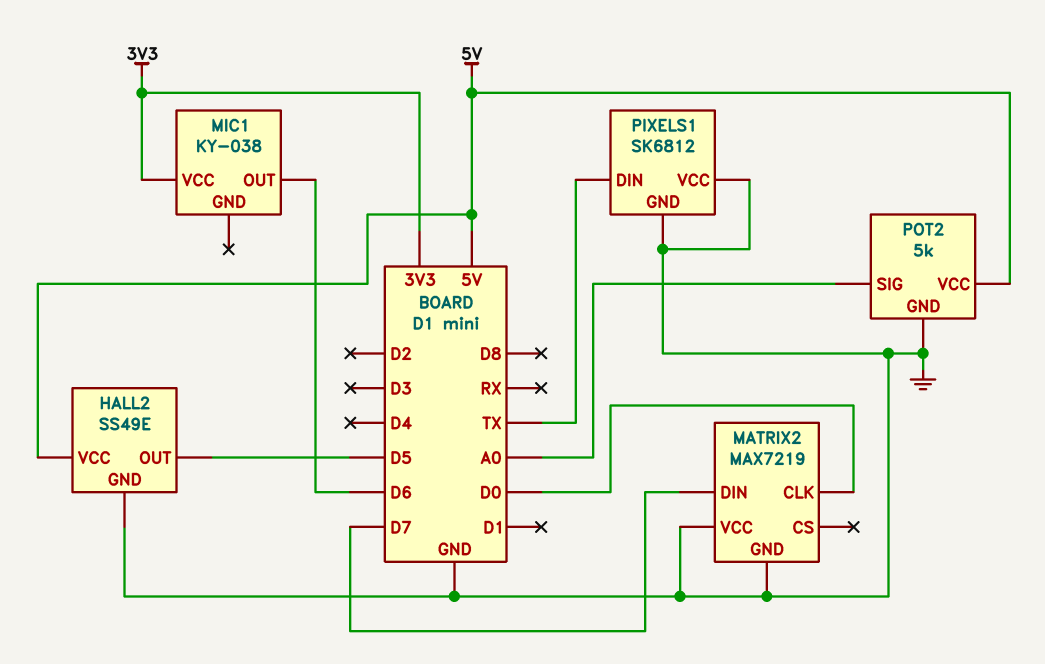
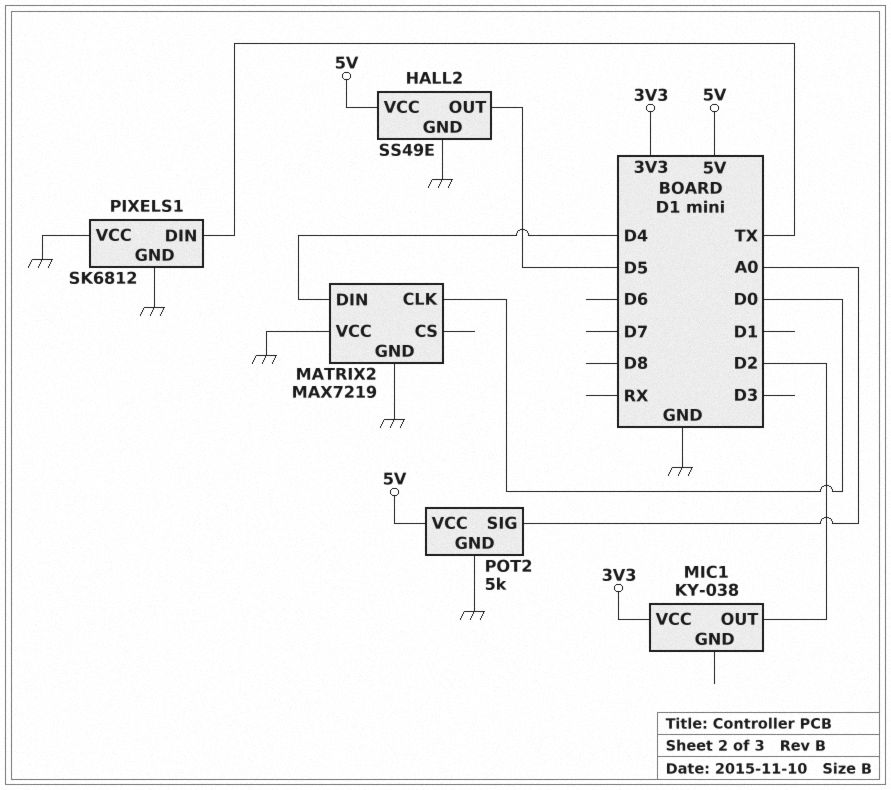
MATRIX2 pin DIN: D7 -> D4
MIC1 pin OUT: D6 -> D2

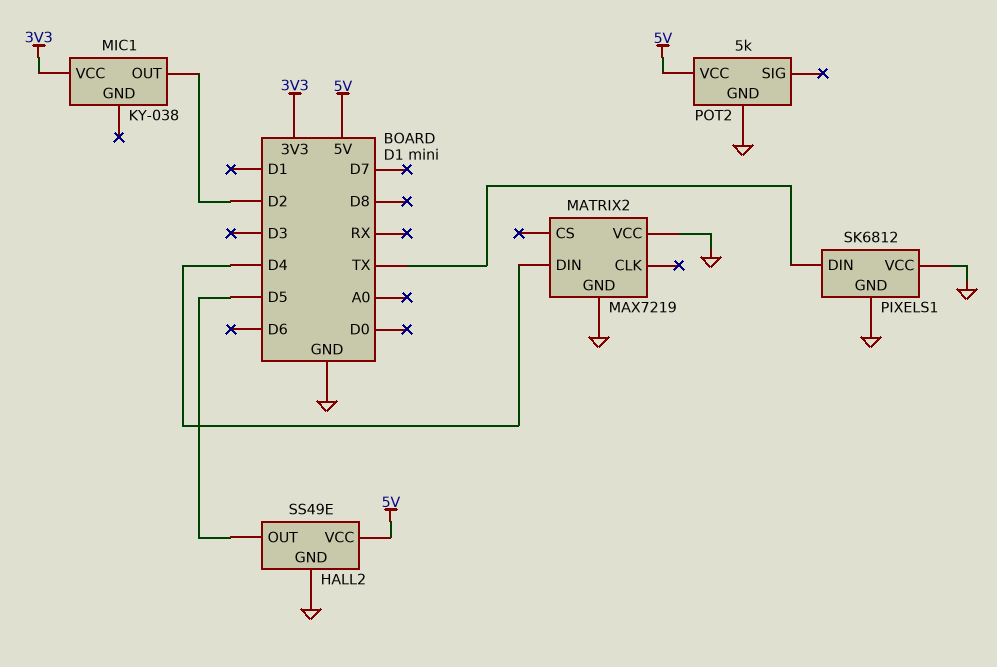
MATRIX2 pin CLK: D0 -> none
POT2 pin SIG: A0 -> none

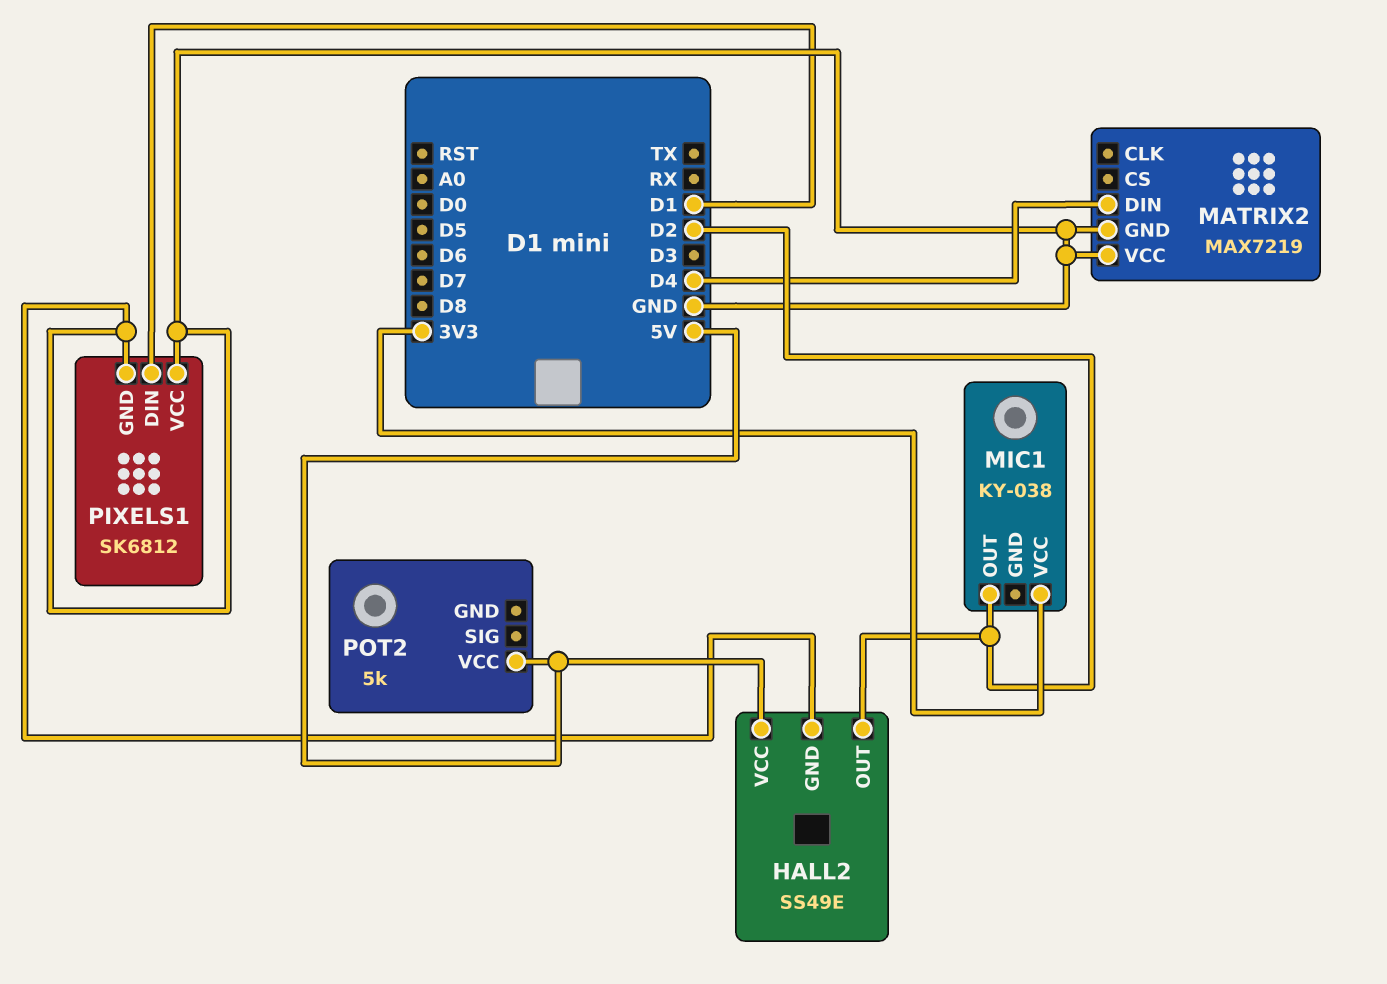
HALL2 pin OUT: D5 -> D2
PIXELS1 pin DIN: TX -> D1
POT2 pin GND: GND -> none

